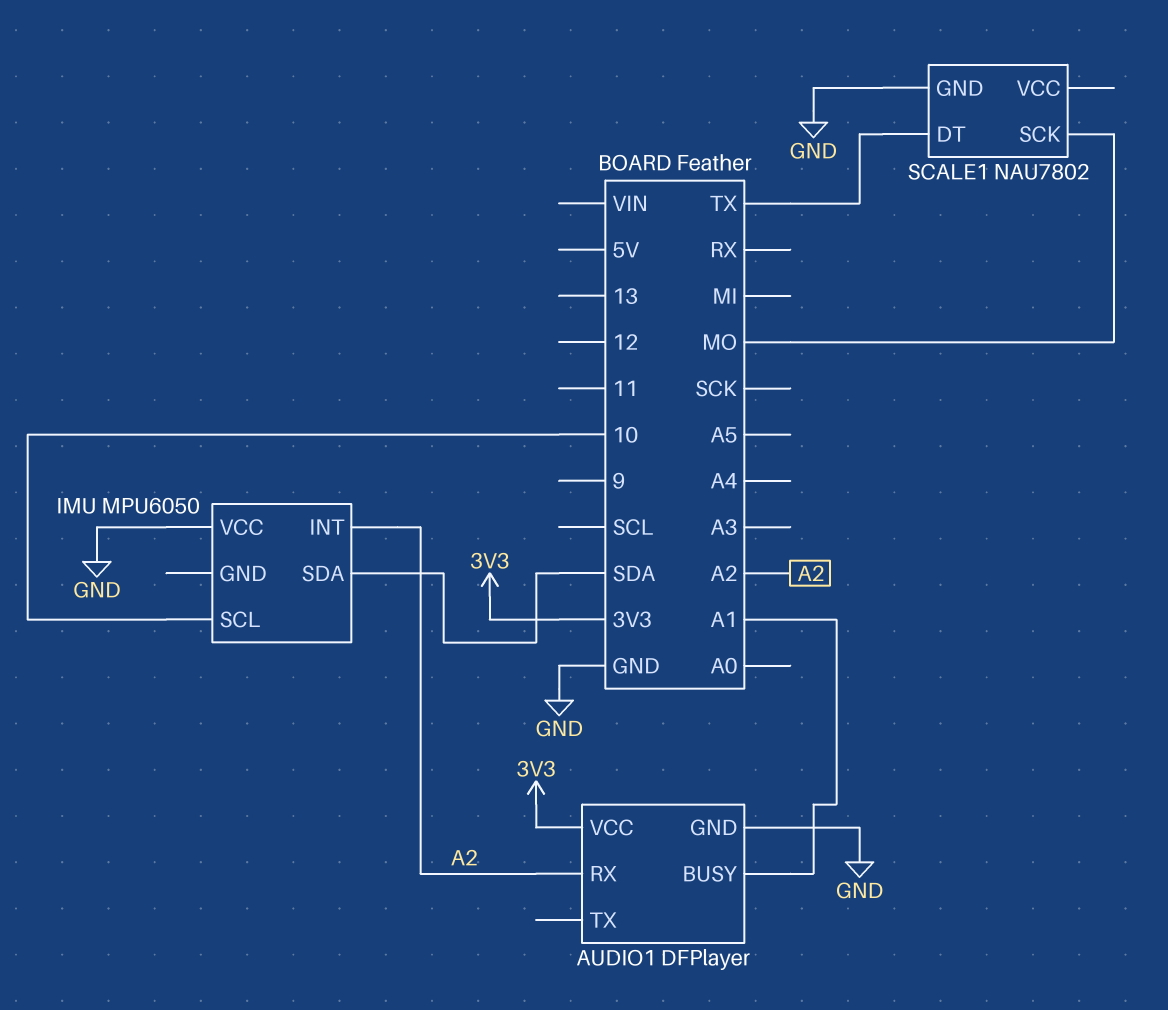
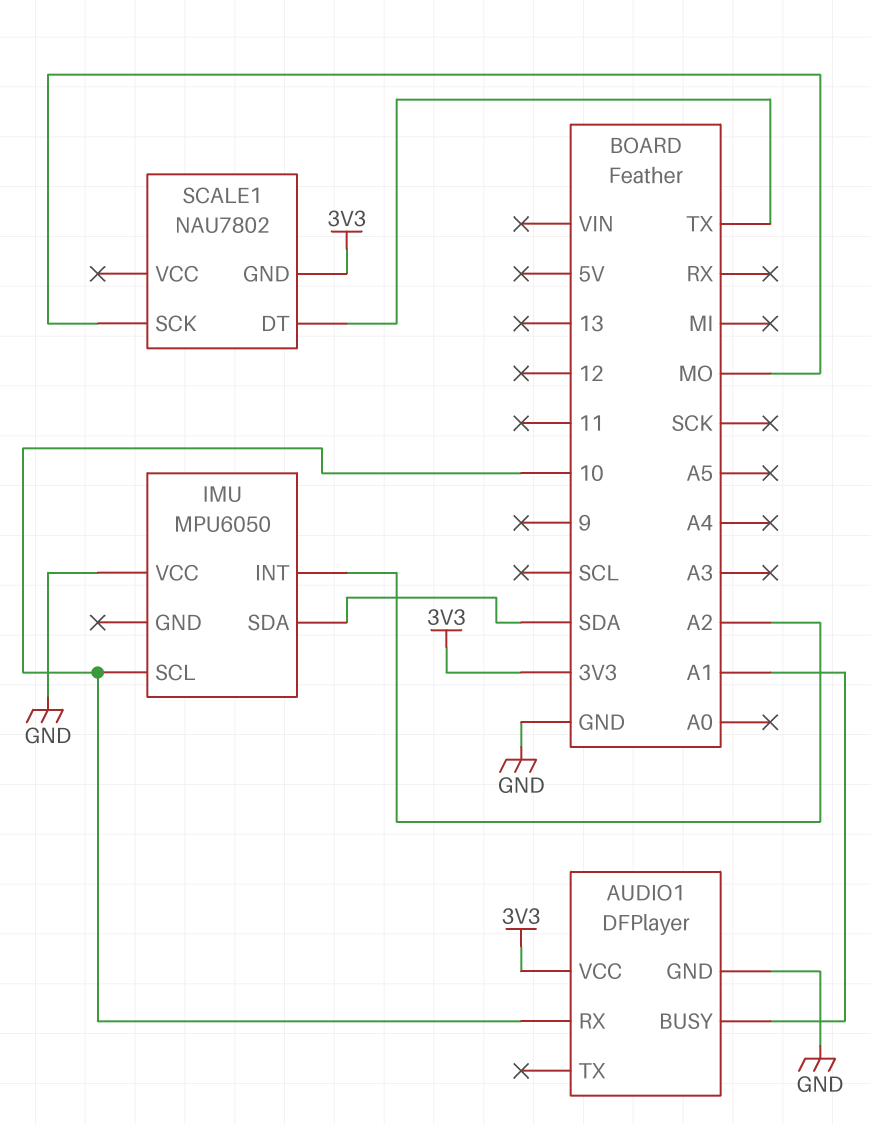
AUDIO1 pin RX: A2 -> 10
SCALE1 pin GND: GND -> 3V3

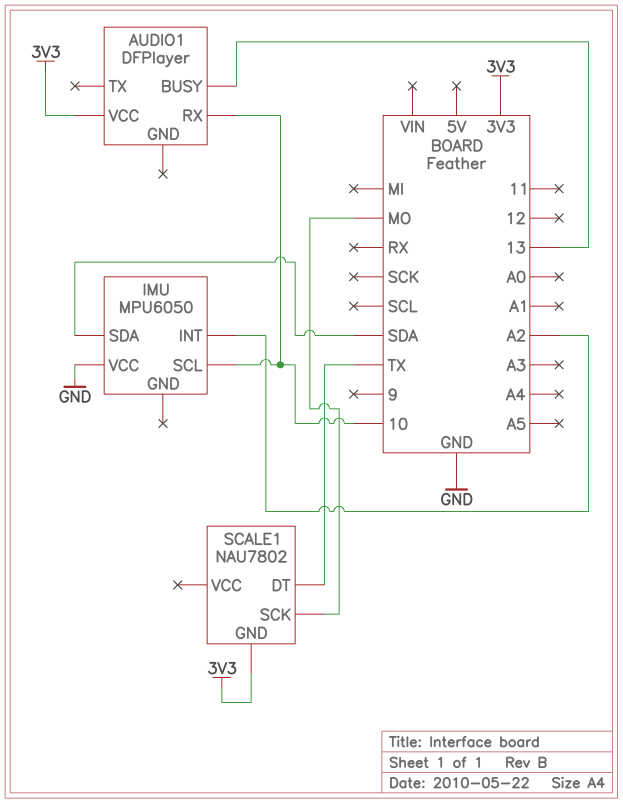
AUDIO1 pin BUSY: A1 -> 13
AUDIO1 pin GND: GND -> none

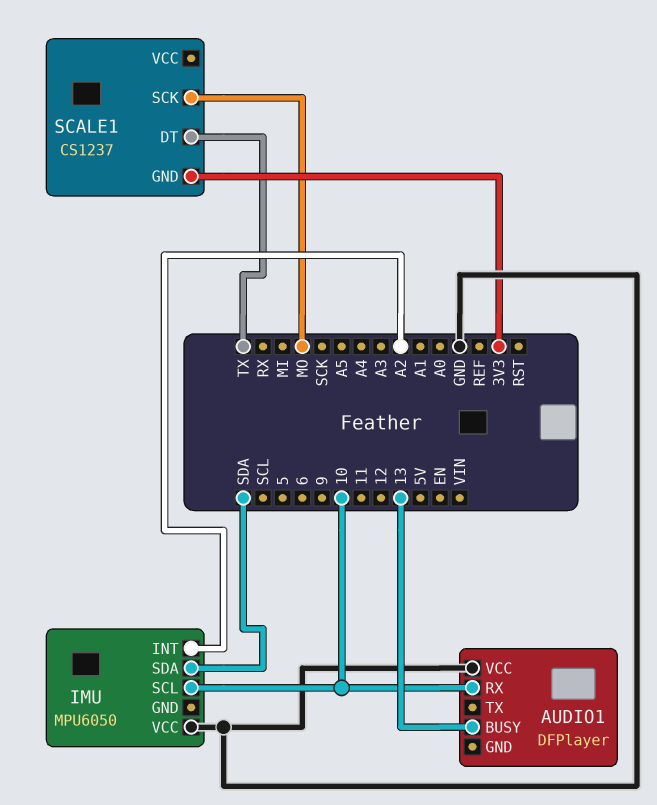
AUDIO1 pin VCC: 3V3 -> GND
SCALE1: NAU7802 -> CS1237

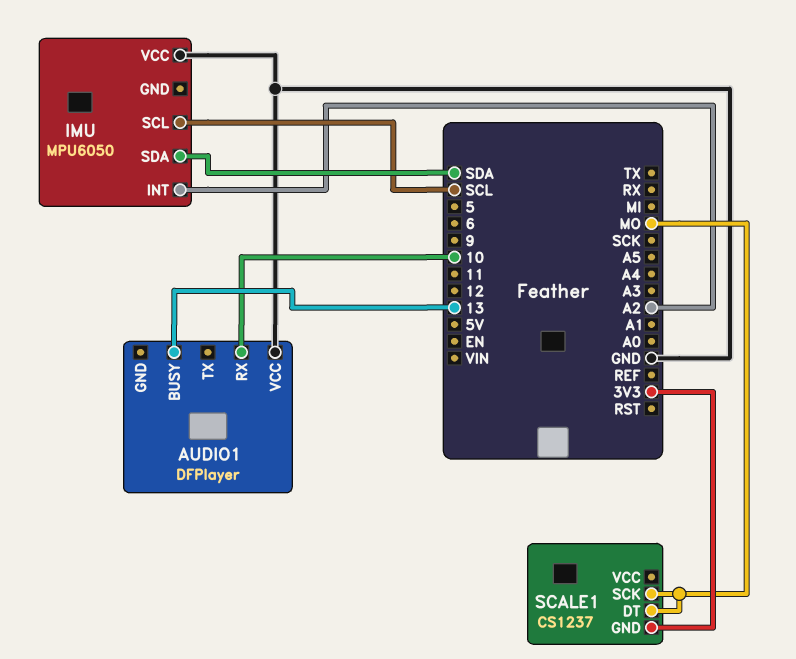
IMU pin SCL: 10 -> SCL
SCALE1 pin DT: TX -> MO

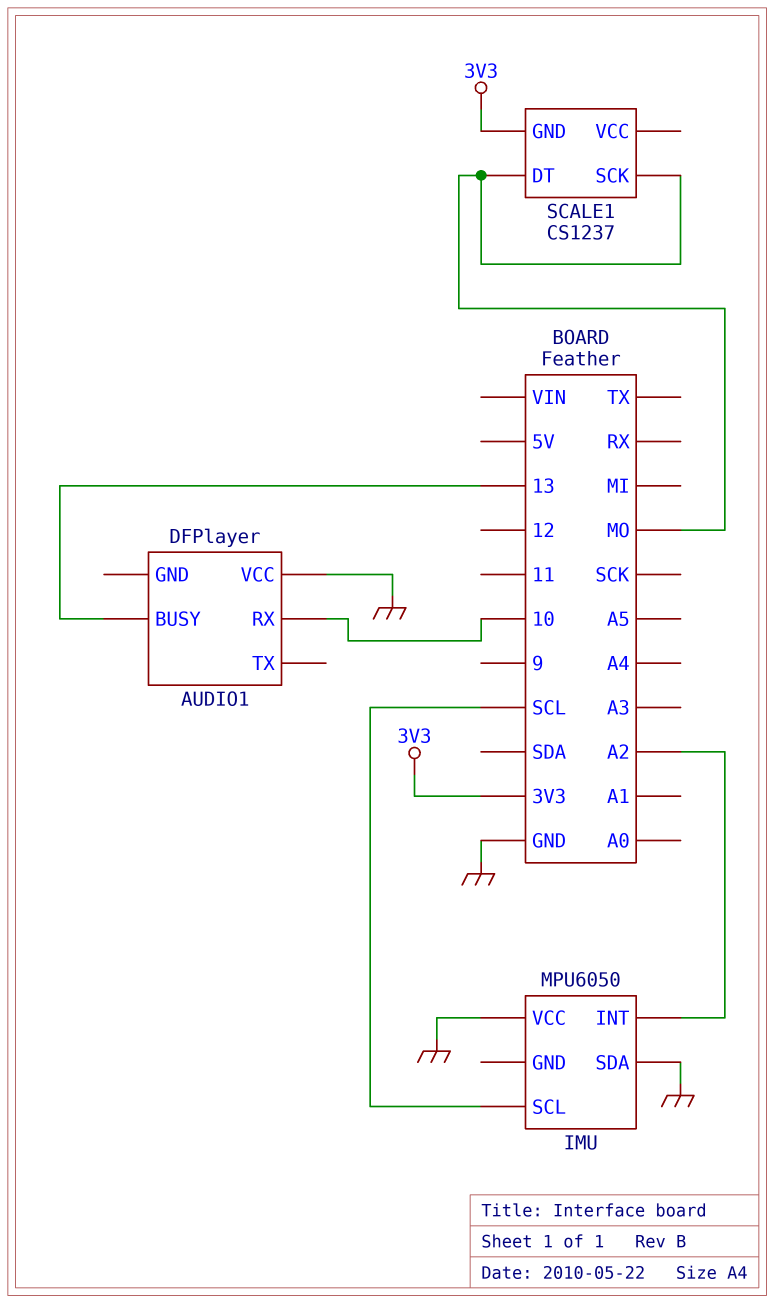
IMU pin SDA: SDA -> GND

